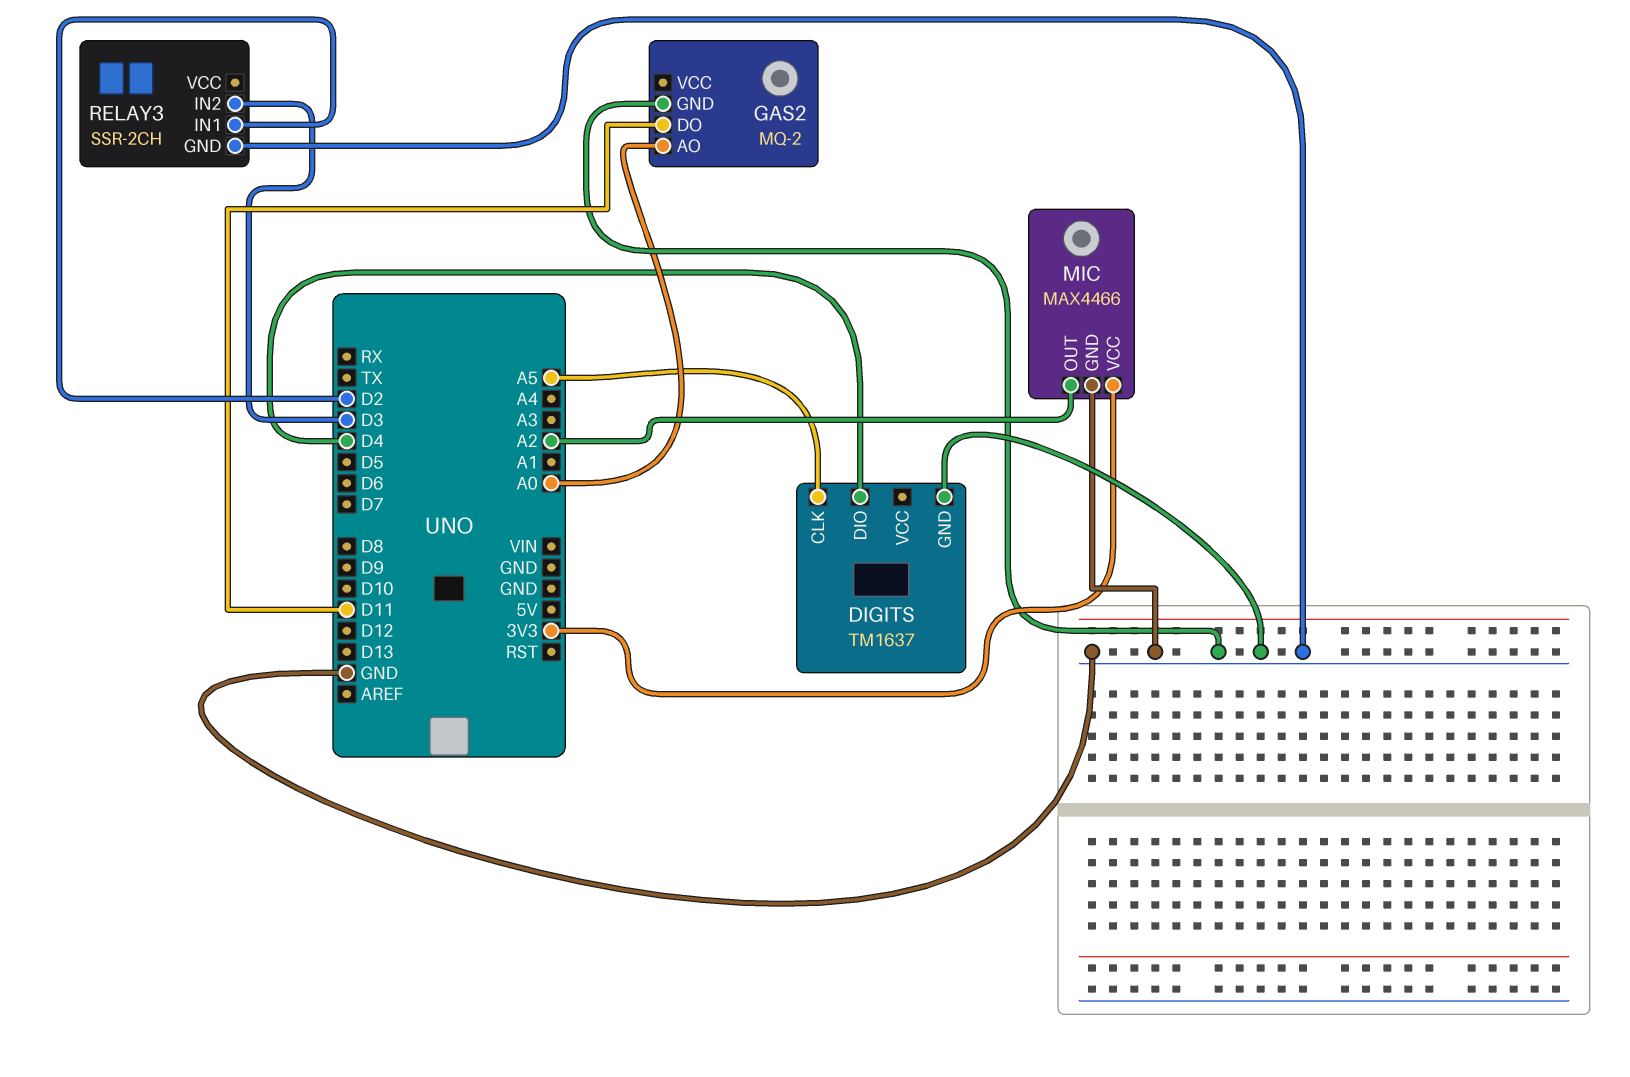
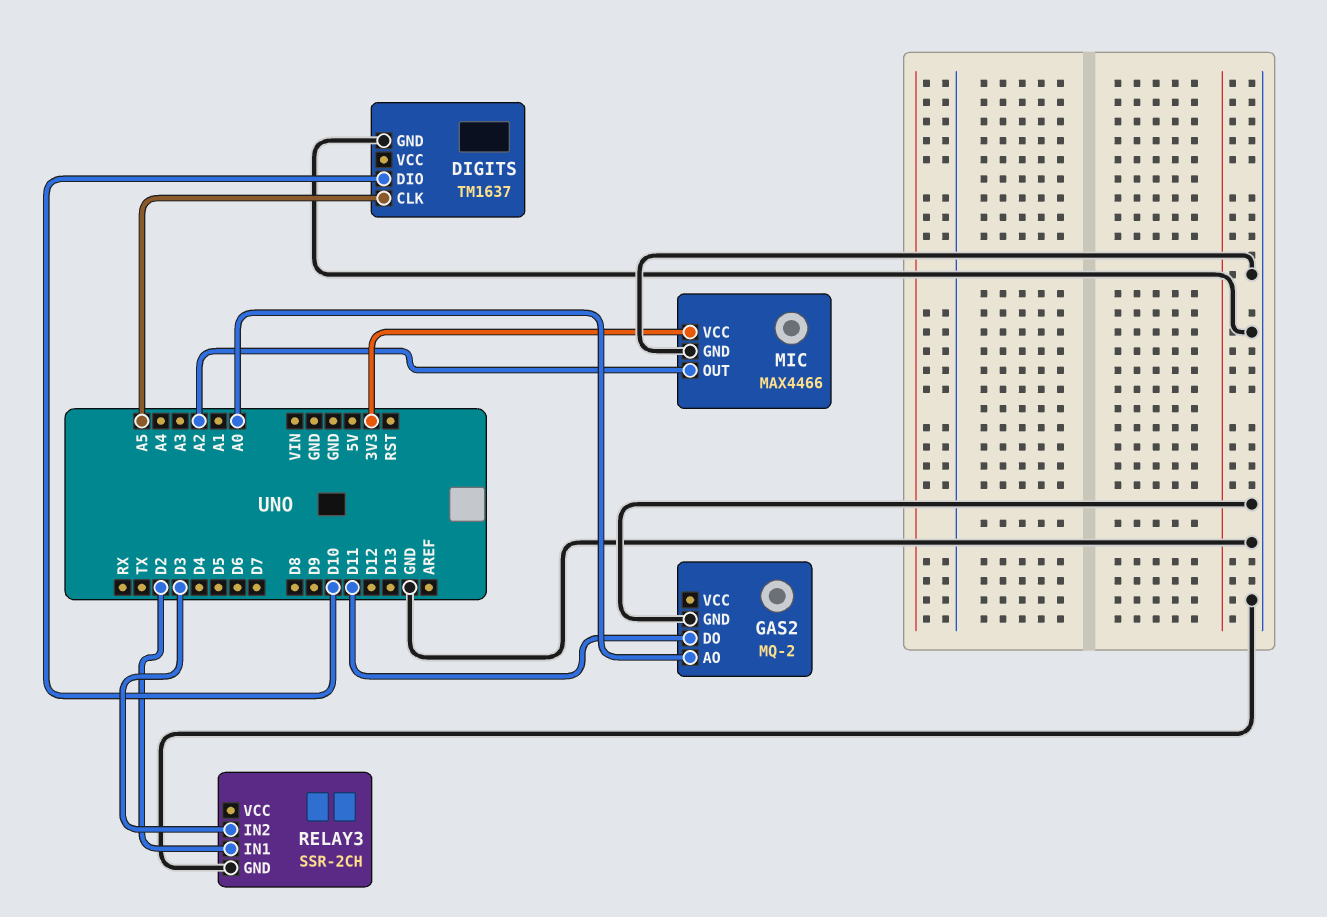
DIGITS pin DIO: D4 -> D10

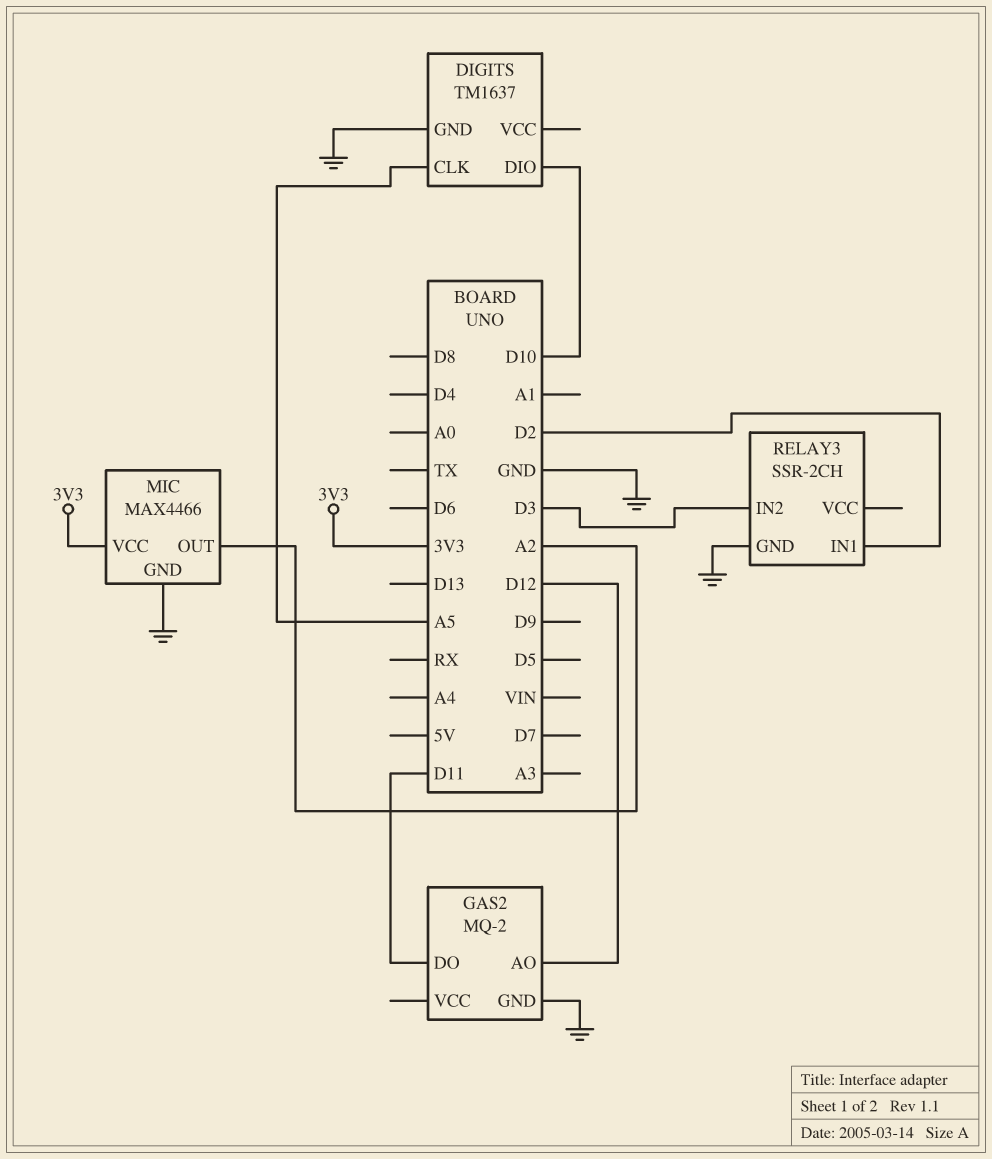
GAS2 pin AO: A0 -> D12

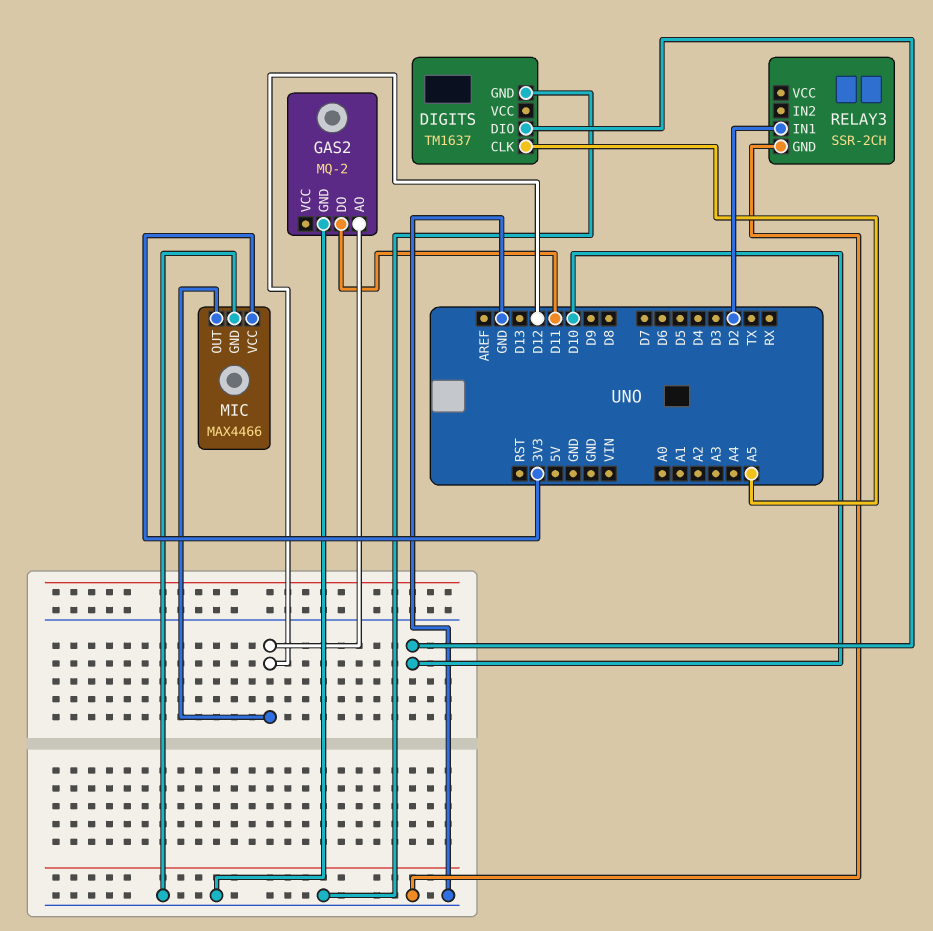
MIC pin OUT: A2 -> D12
RELAY3 pin IN2: D3 -> none

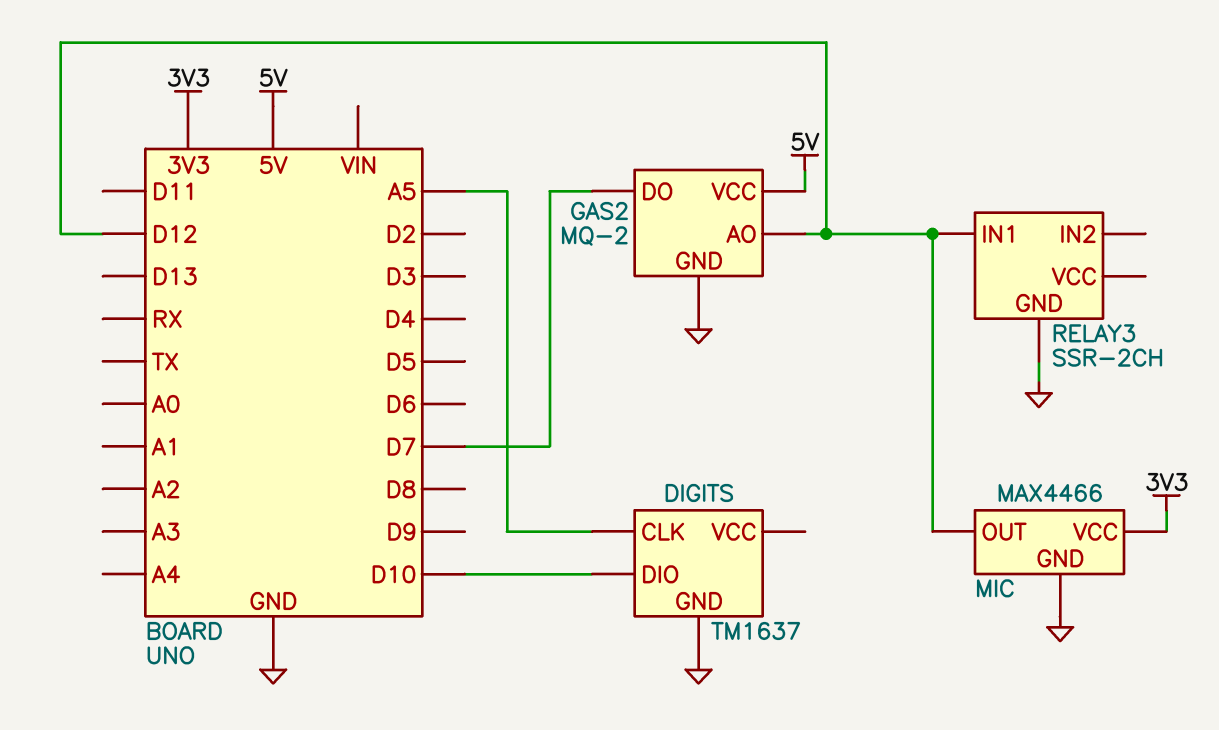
GAS2 pin DO: D11 -> D7
GAS2 pin VCC: none -> 5V
RELAY3 pin IN1: D2 -> D12

